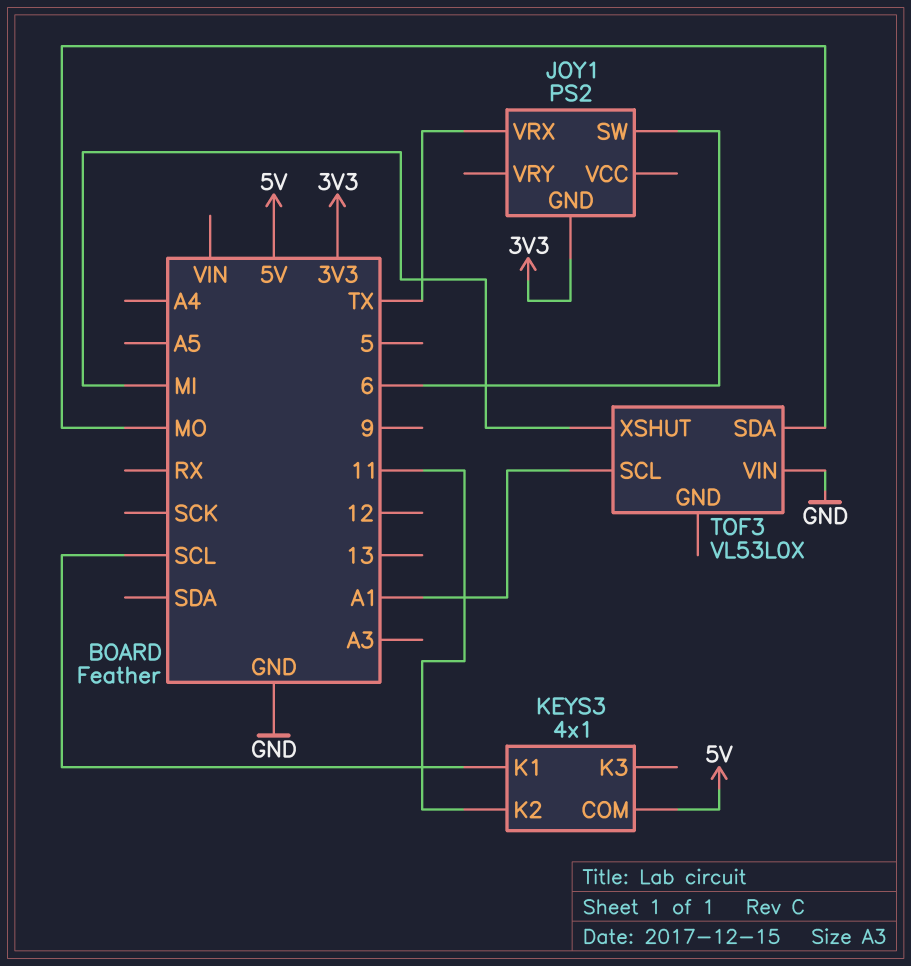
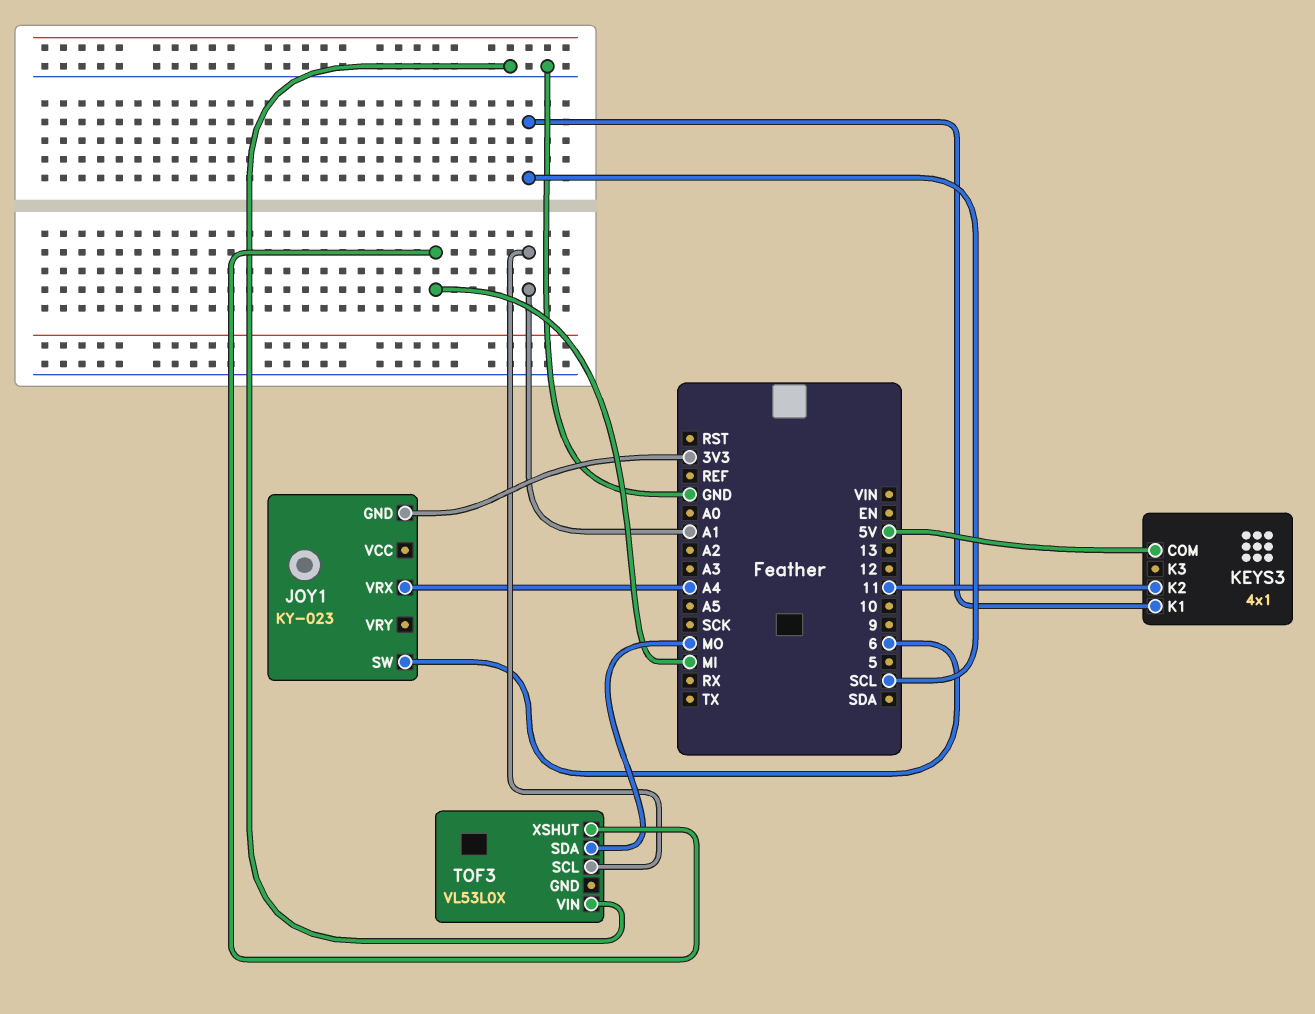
JOY1: PS2 -> KY-023
JOY1 pin VRX: TX -> A4

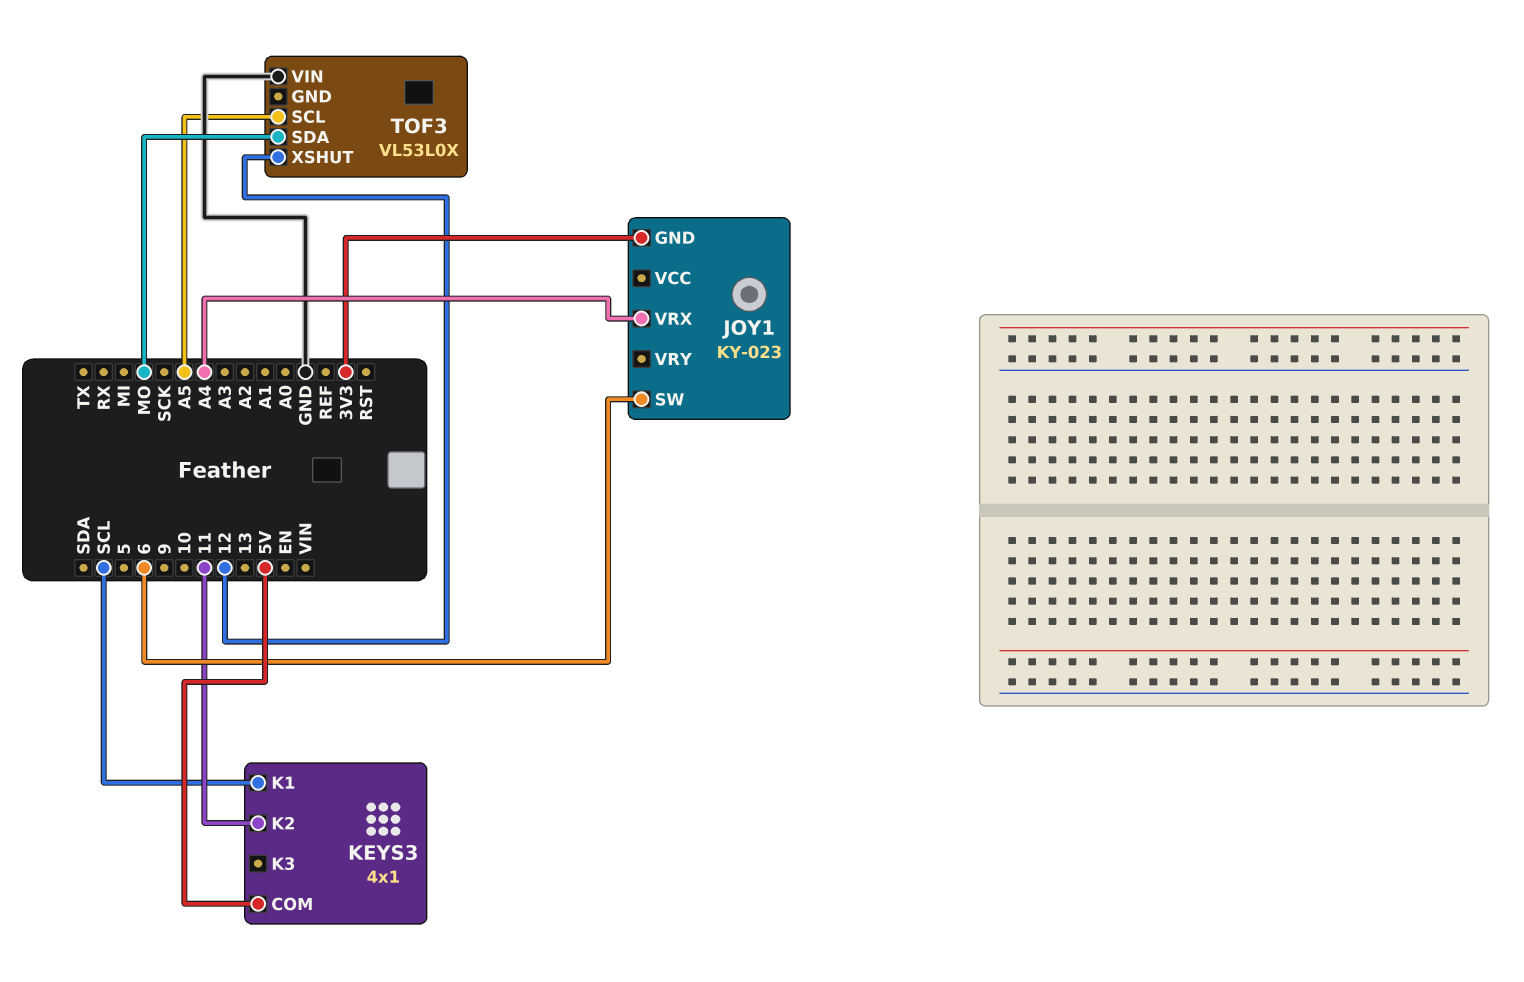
TOF3 pin SCL: A1 -> A5
TOF3 pin XSHUT: MI -> 12

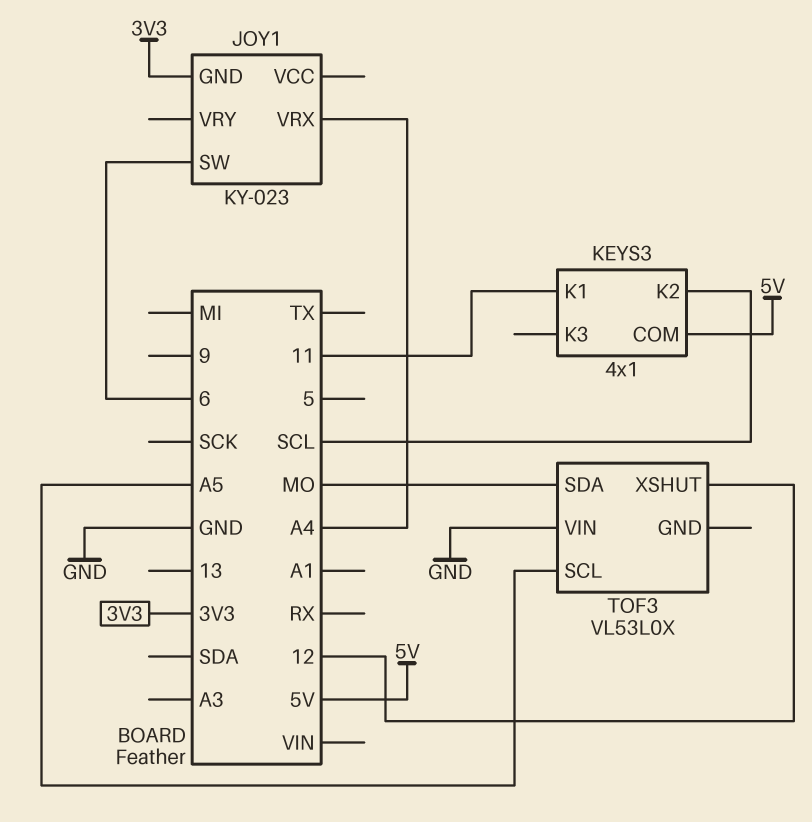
KEYS3 pin K1: SCL -> 11
KEYS3 pin K2: 11 -> SCL

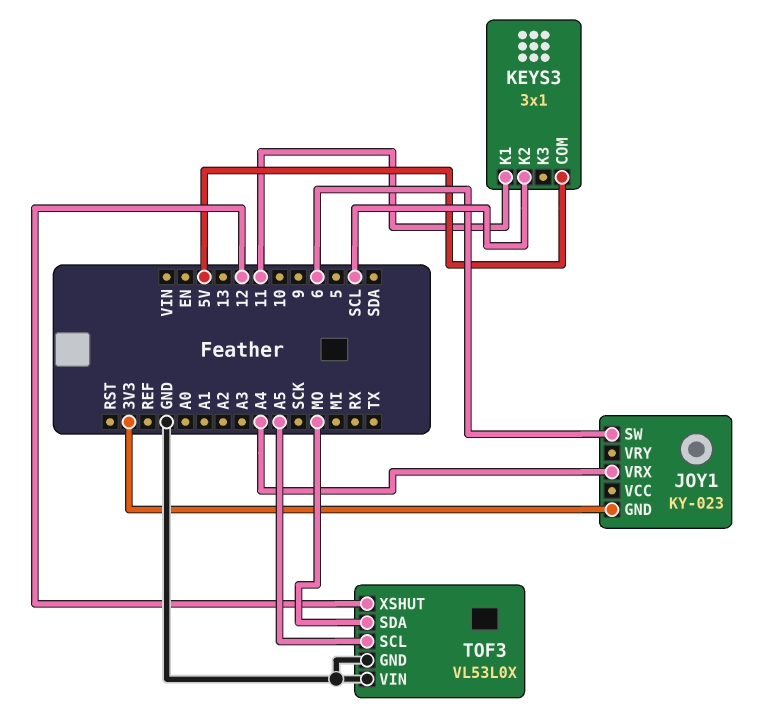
KEYS3: 4x1 -> 3x1
TOF3 pin GND: none -> GND

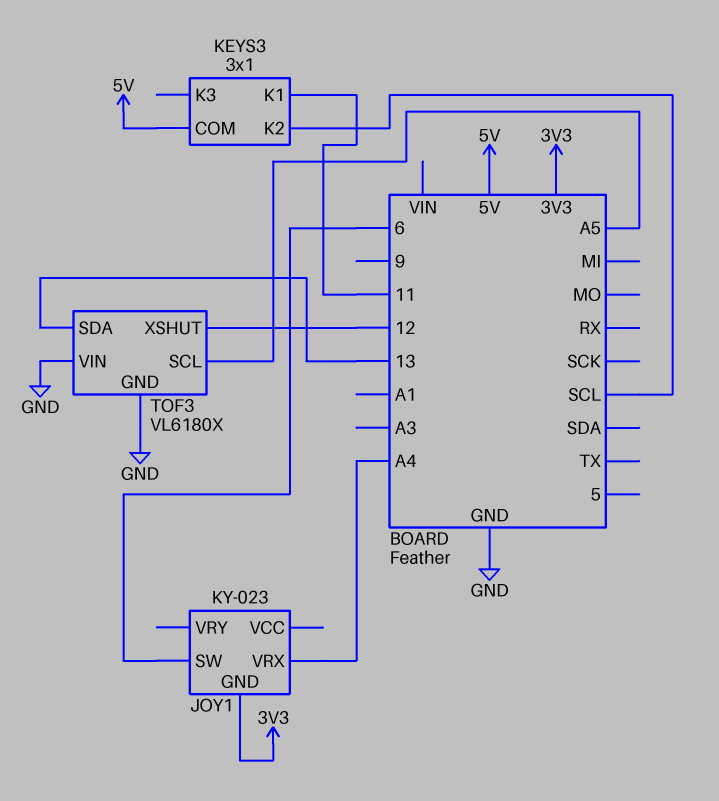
TOF3: VL53L0X -> VL6180X
TOF3 pin SDA: MO -> 13

